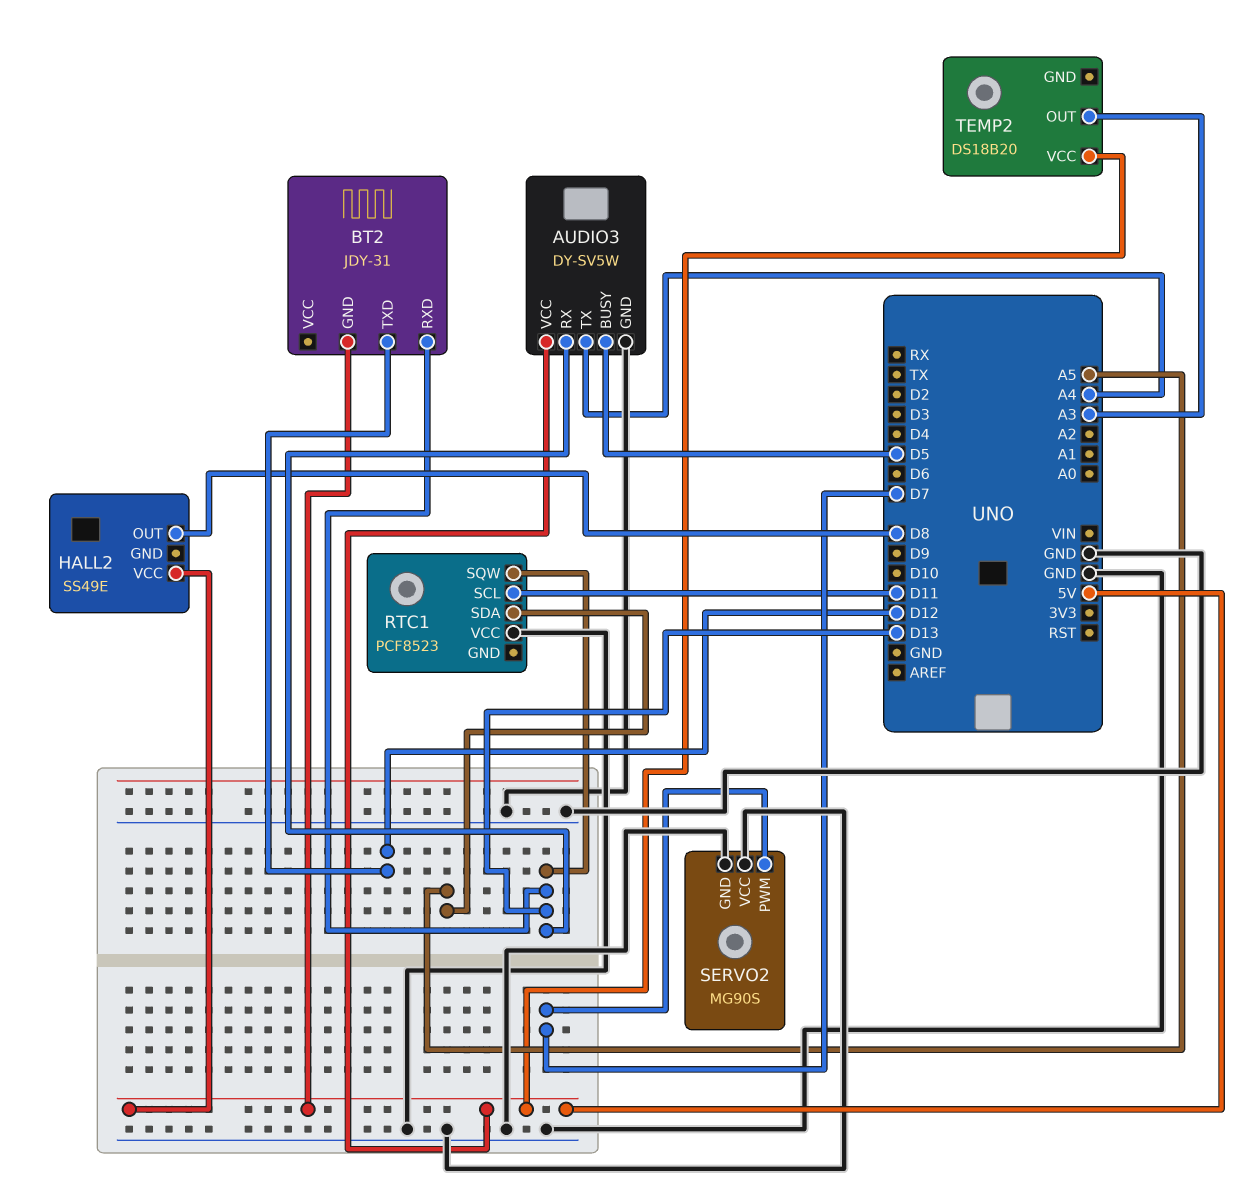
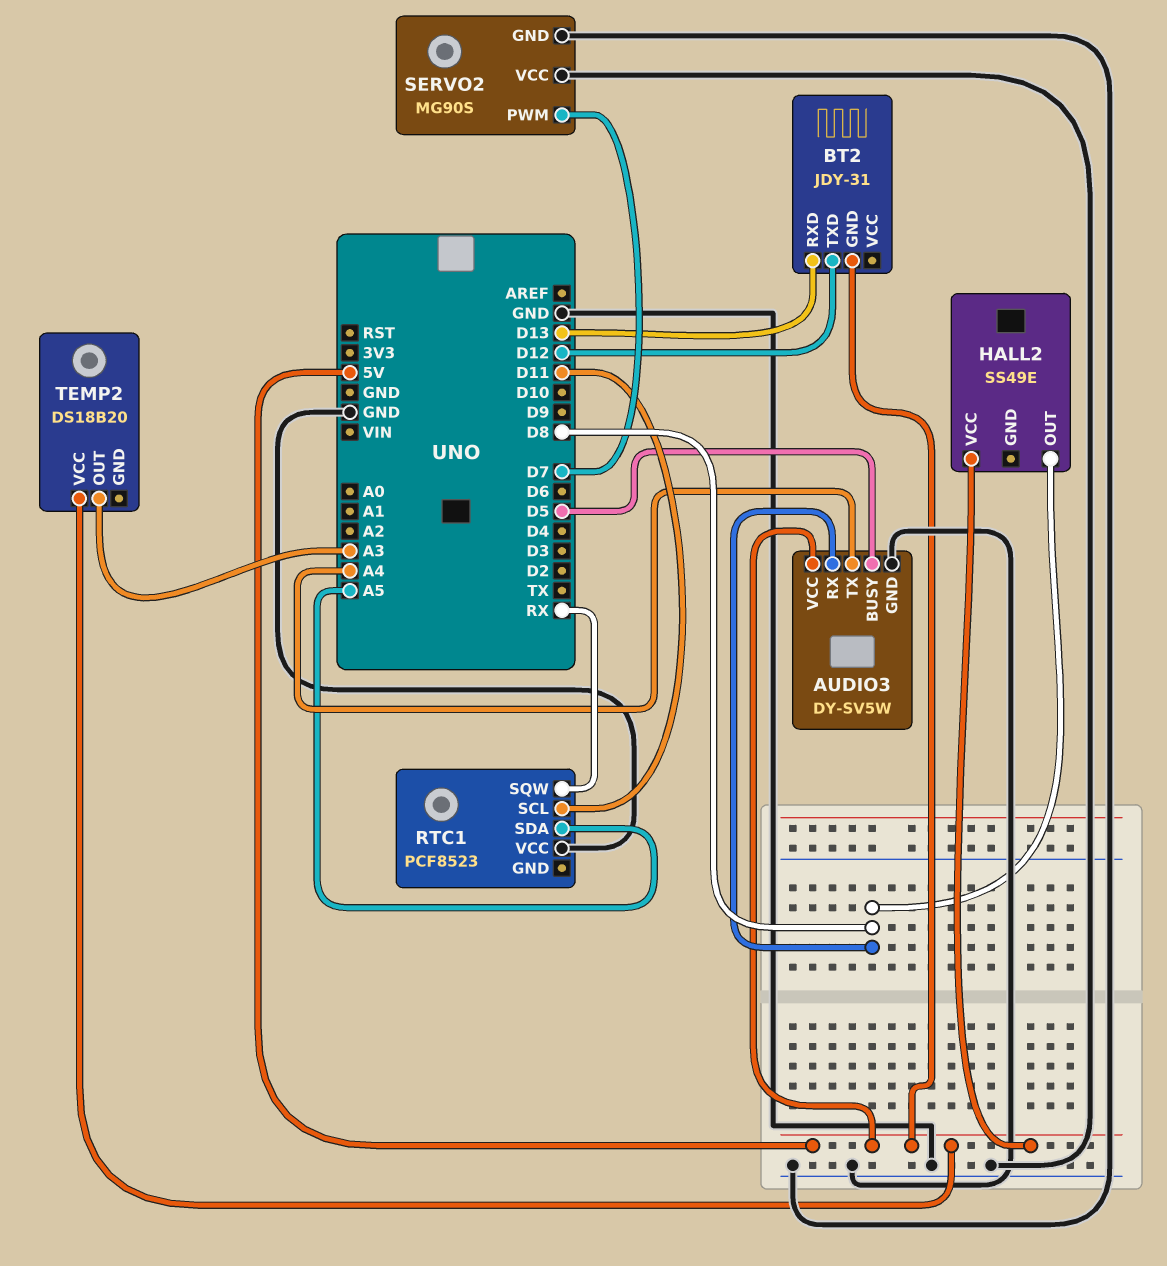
AUDIO3 pin RX: D13 -> D8
RTC1 pin SQW: D13 -> RX

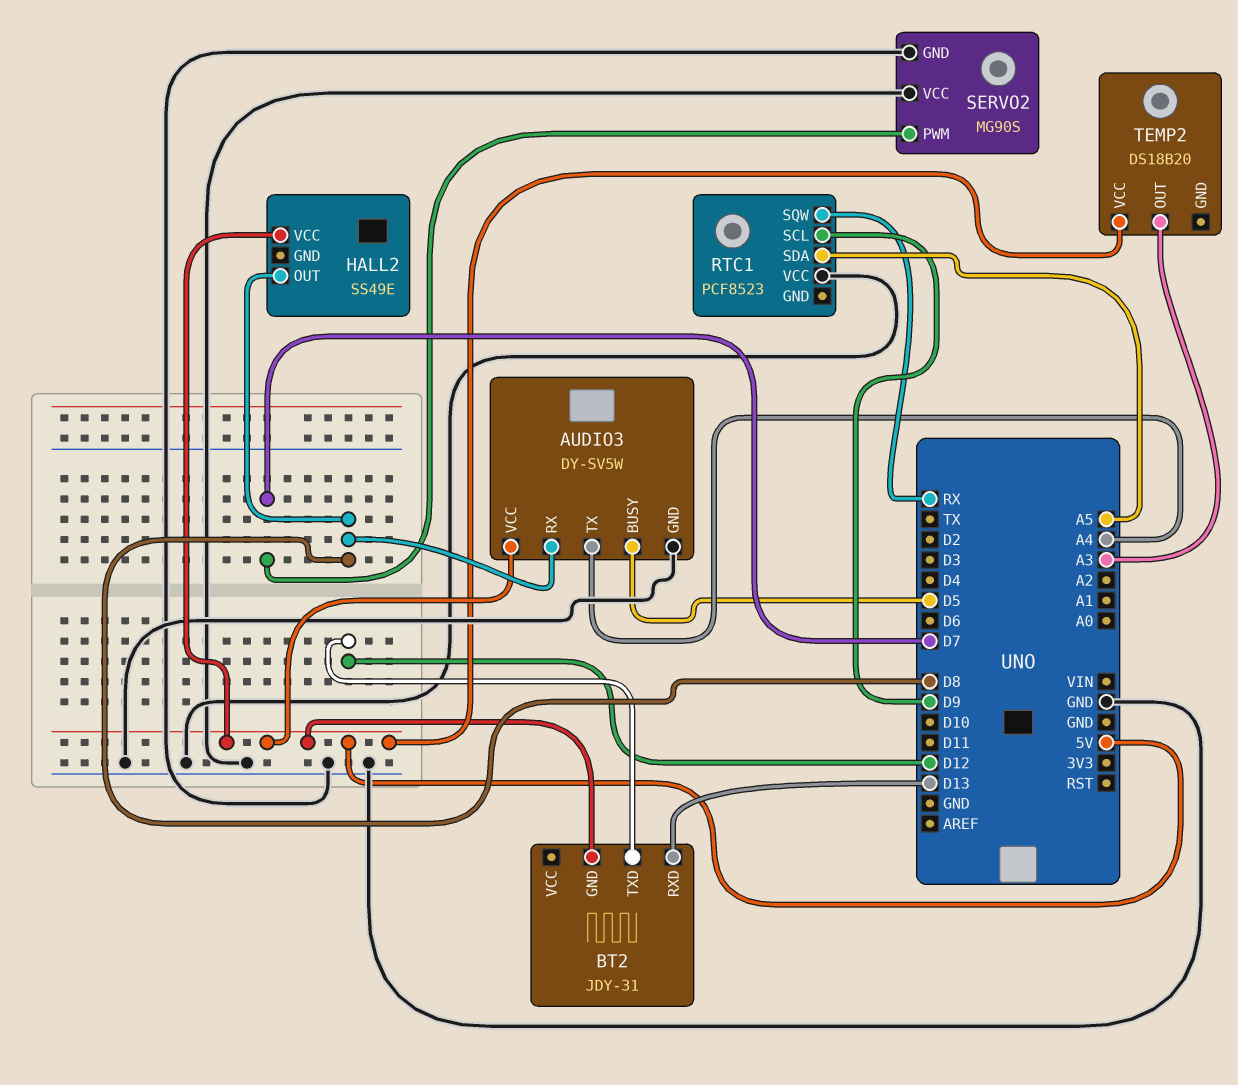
RTC1 pin SCL: D11 -> D9

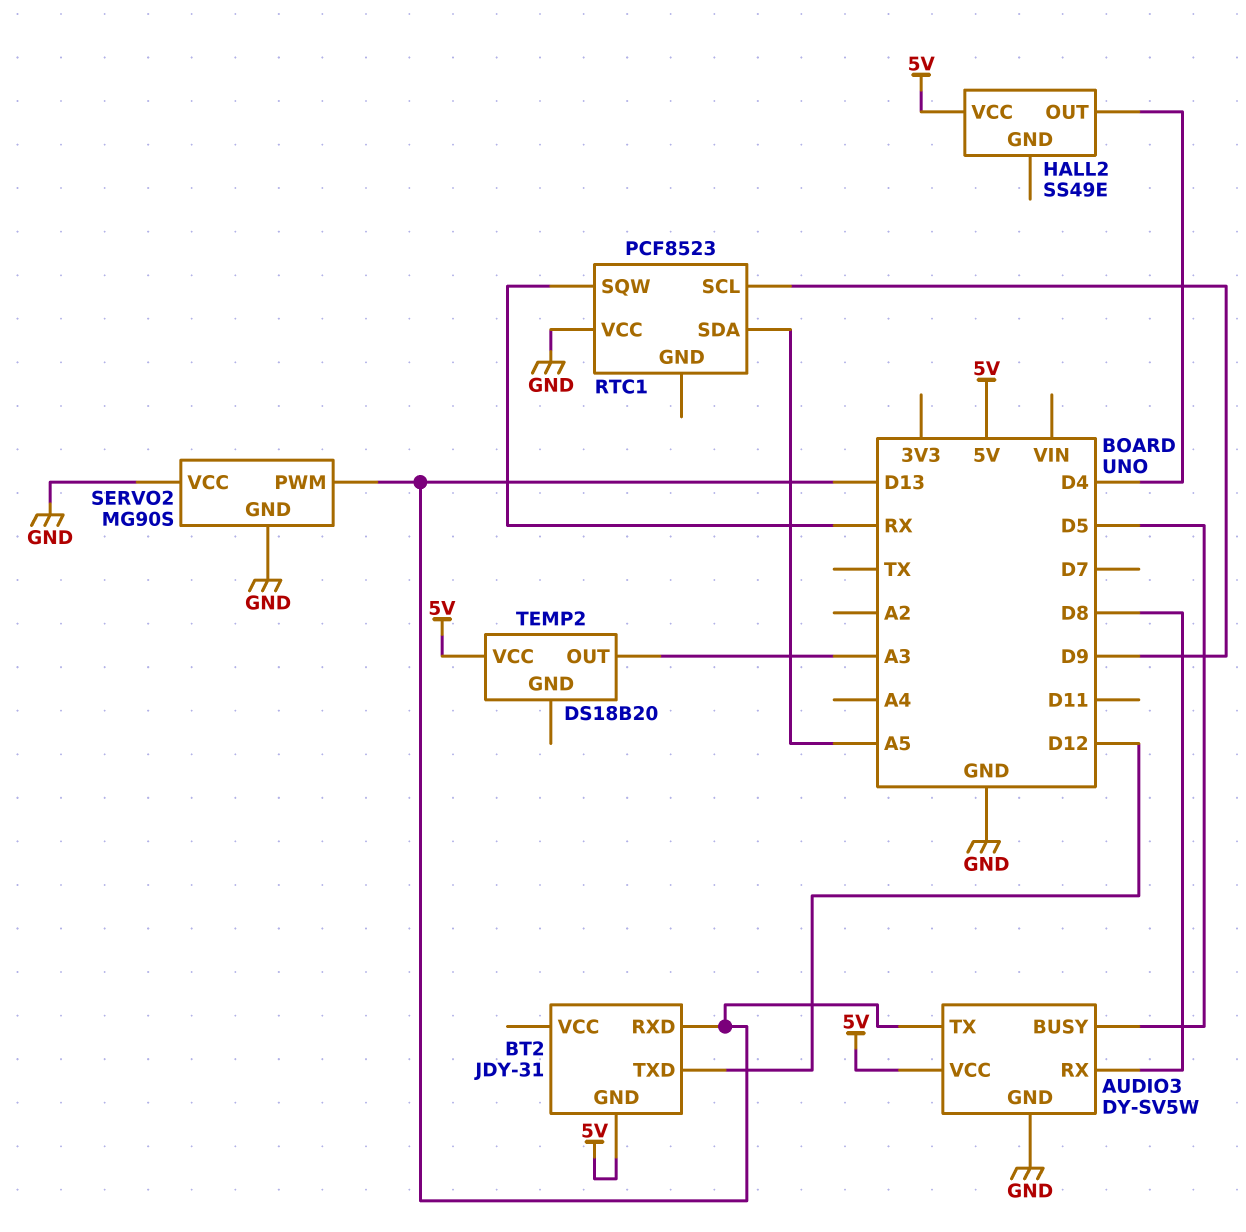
AUDIO3 pin TX: A4 -> D13
HALL2 pin OUT: D8 -> D4
SERVO2 pin PWM: D7 -> D13

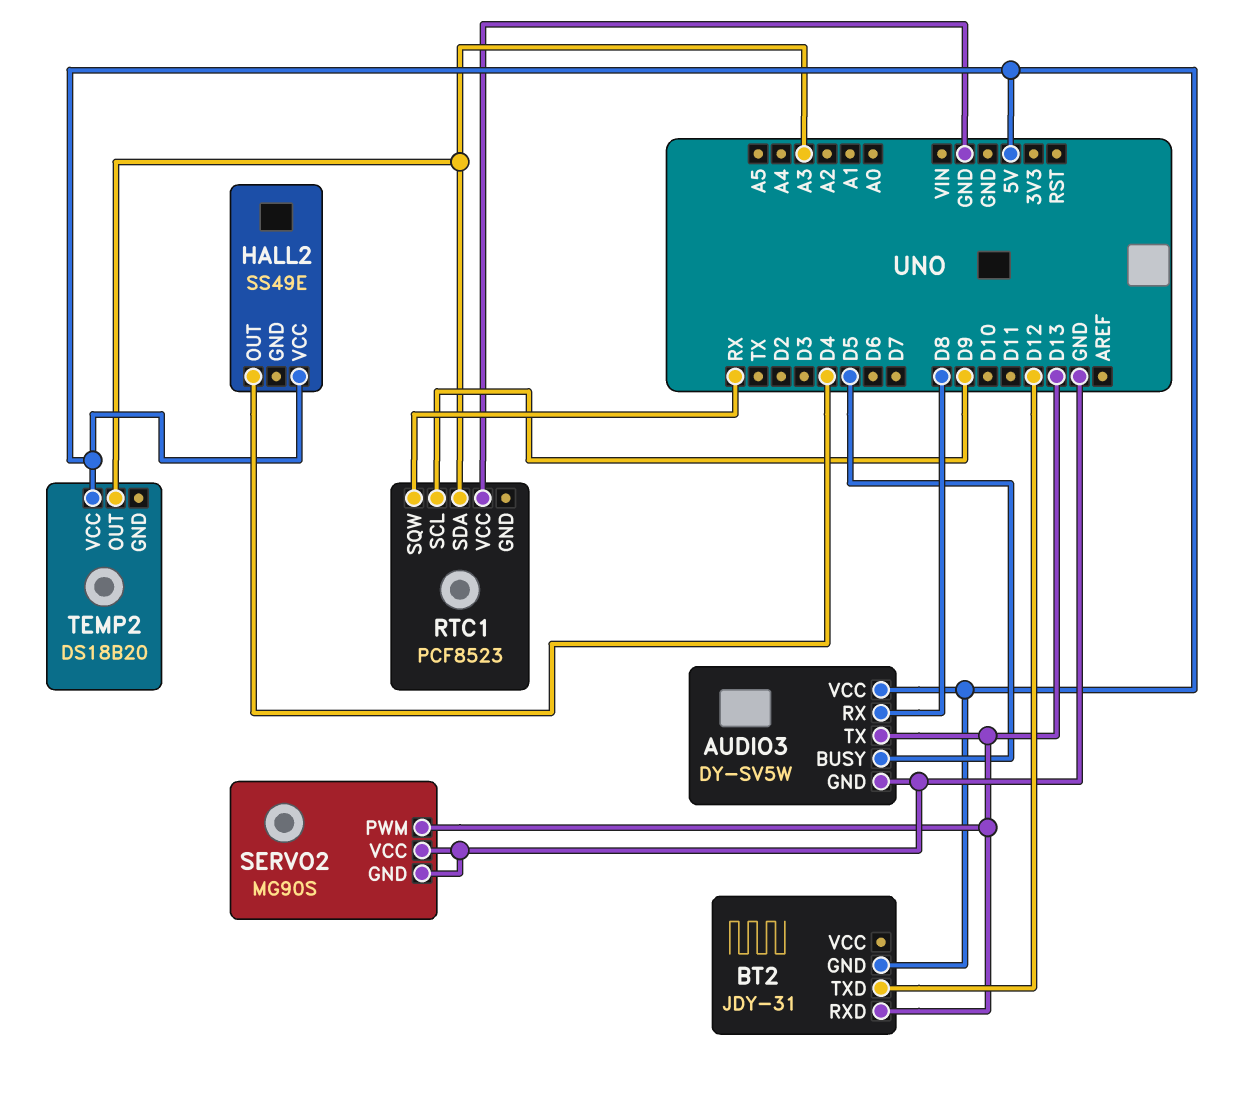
RTC1 pin SDA: A5 -> A3

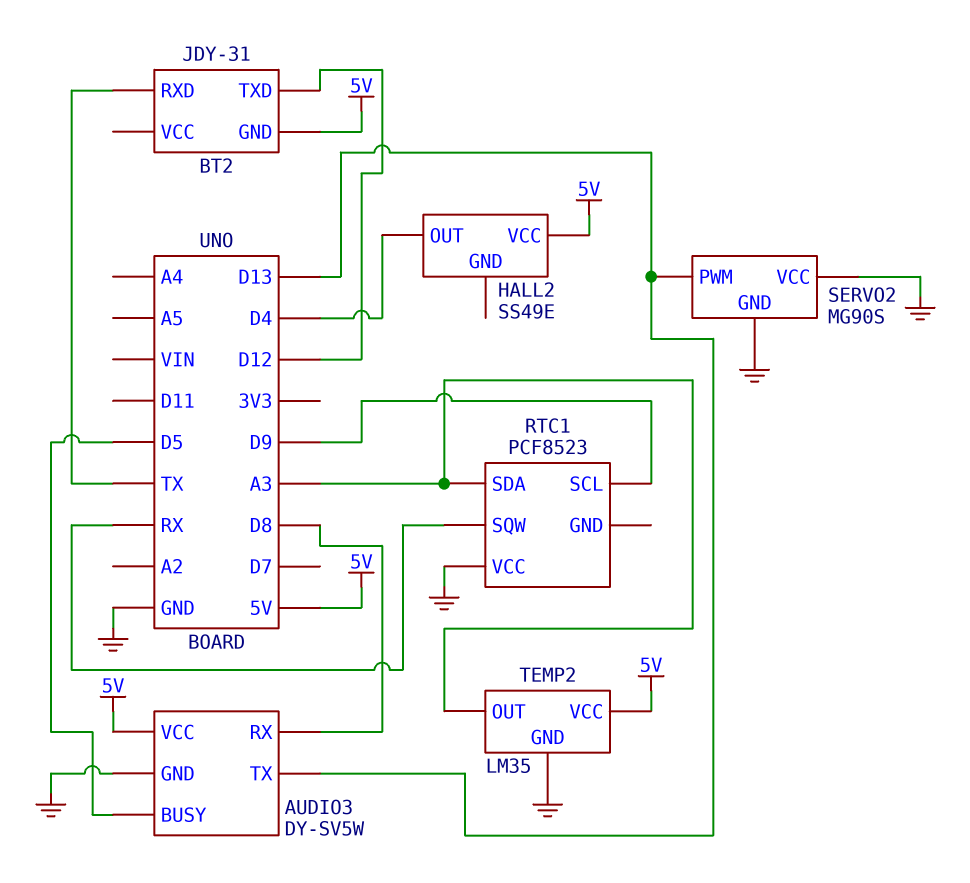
BT2 pin RXD: D13 -> TX
TEMP2: DS18B20 -> LM35
TEMP2 pin GND: none -> GND

